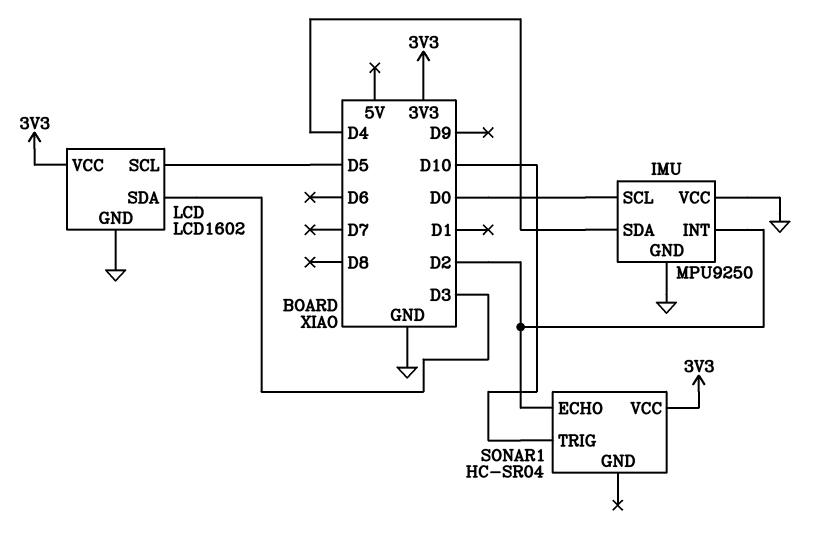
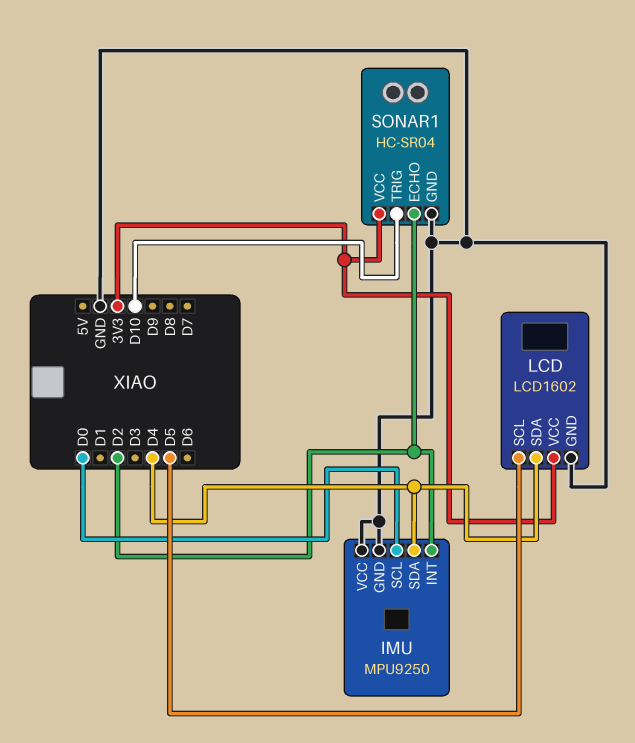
LCD pin SDA: D3 -> D4
SONAR1 pin GND: none -> GND

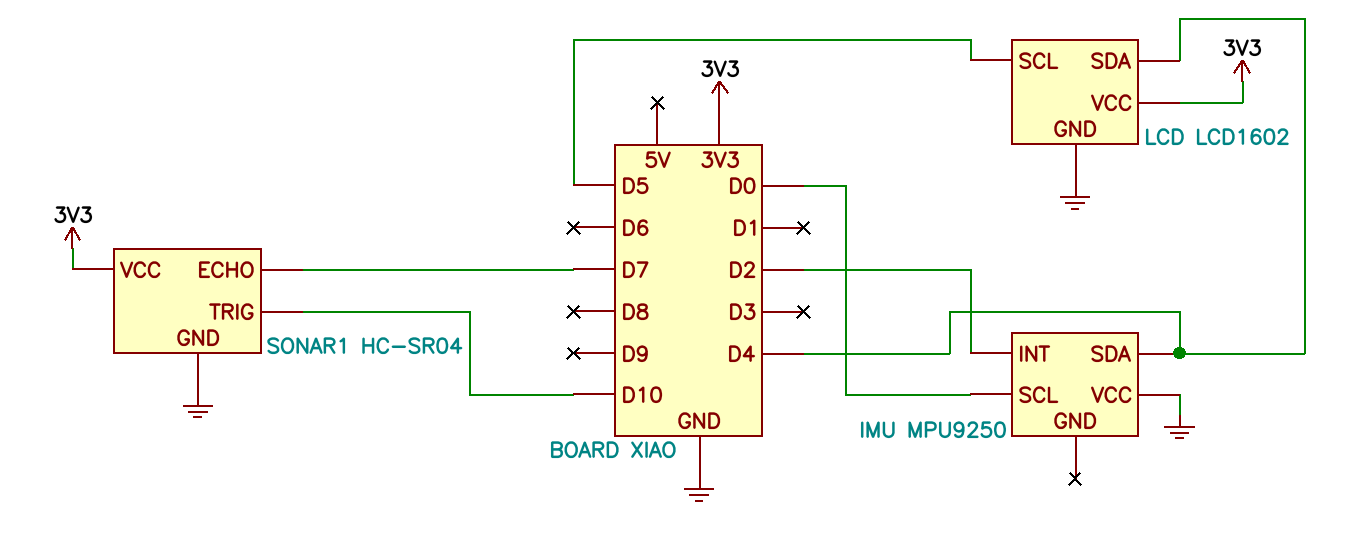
IMU pin GND: GND -> none
SONAR1 pin ECHO: D2 -> D7

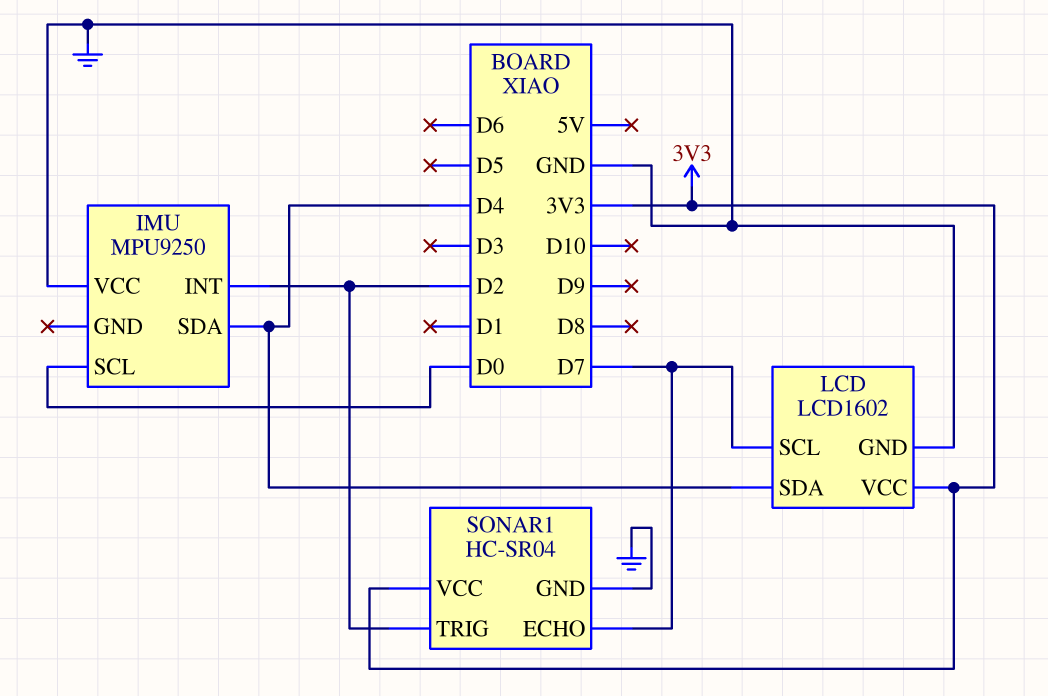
LCD pin SCL: D5 -> D7
SONAR1 pin TRIG: D10 -> D2

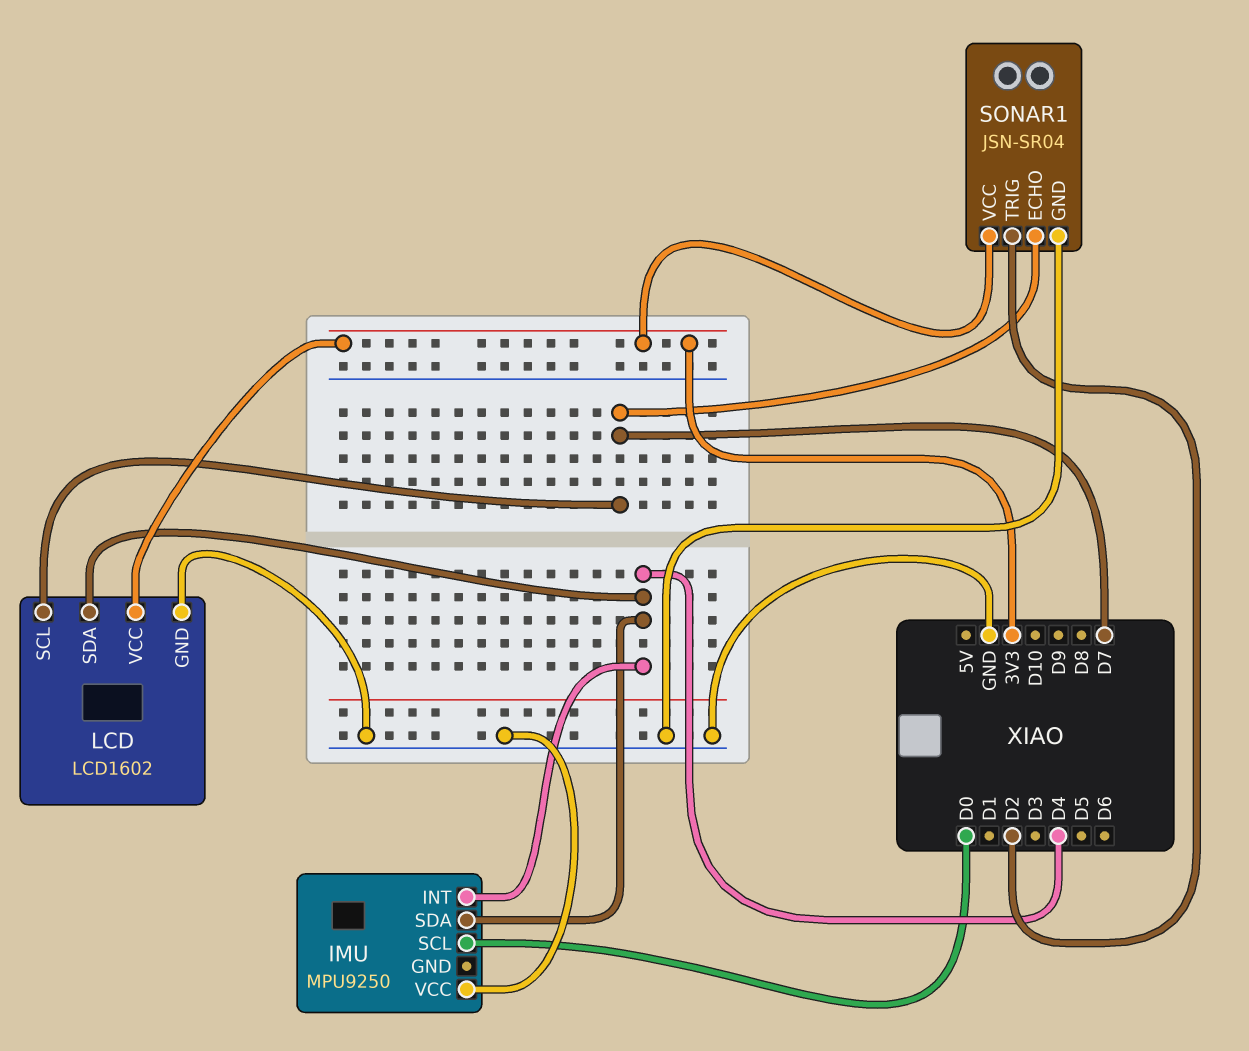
IMU pin INT: D2 -> D4
SONAR1: HC-SR04 -> JSN-SR04

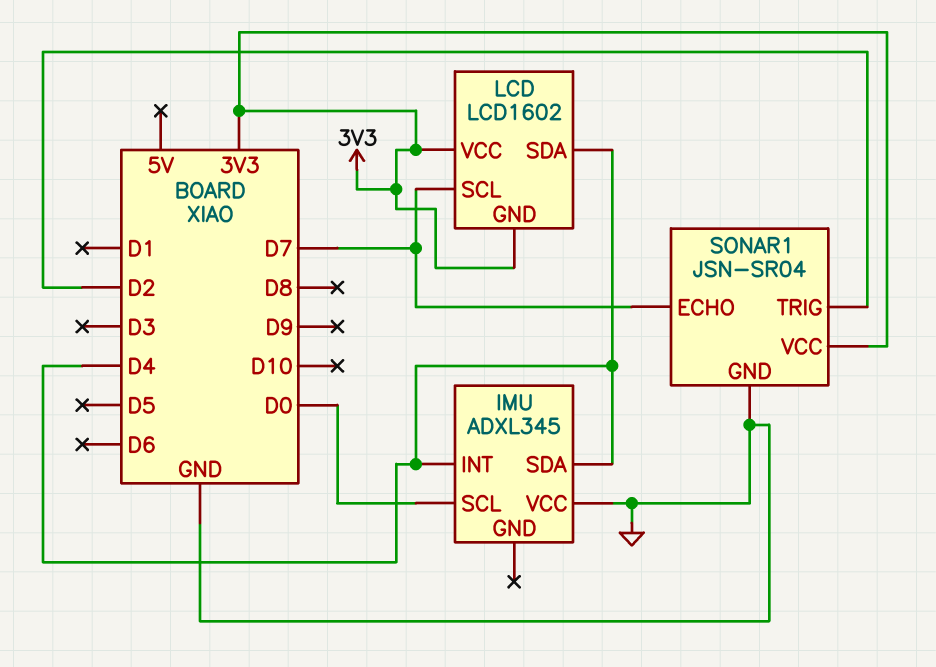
IMU: MPU9250 -> ADXL345
LCD pin GND: GND -> 3V3

